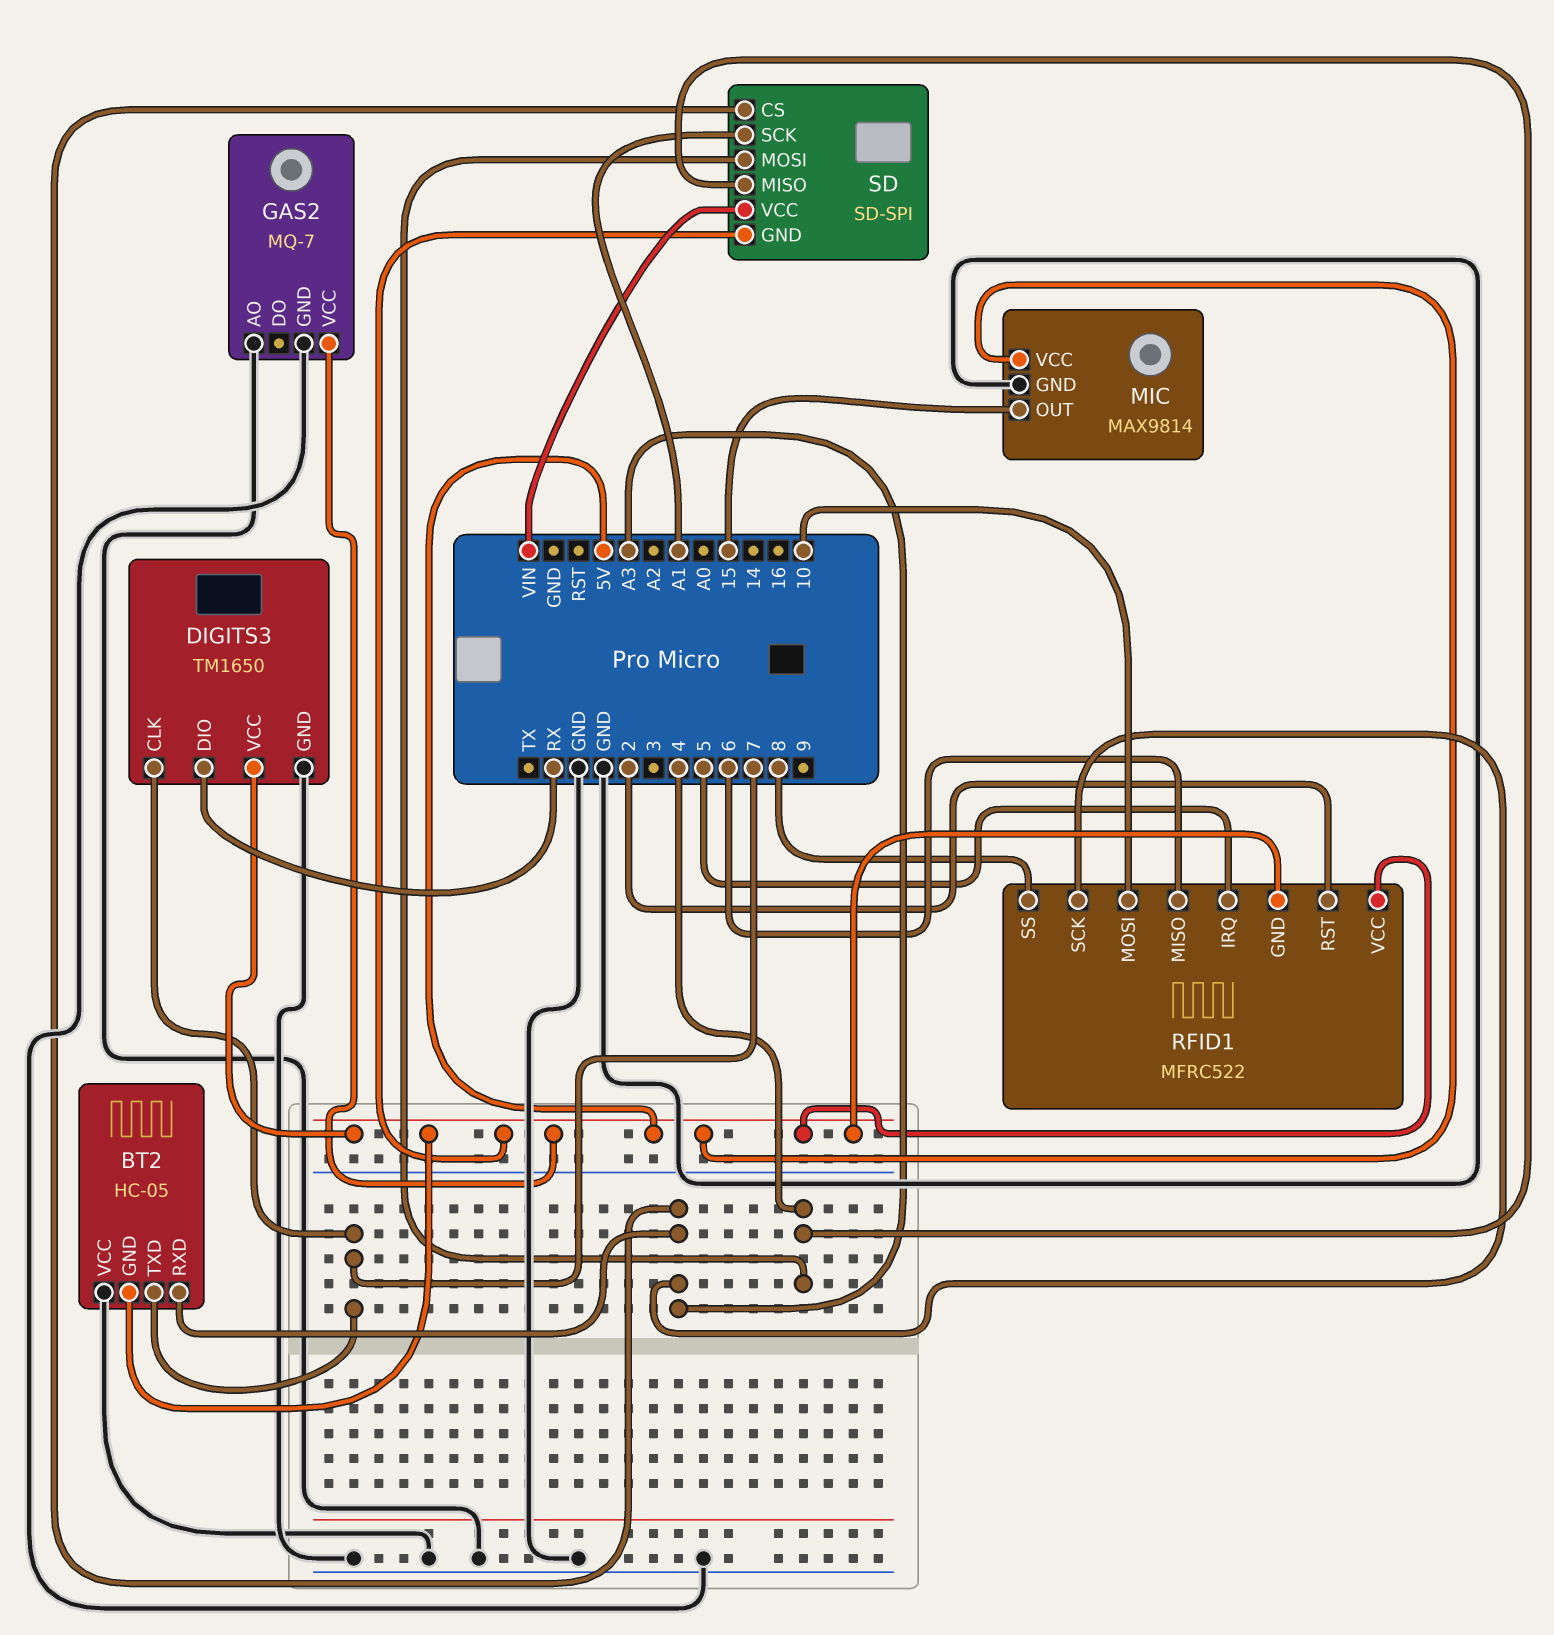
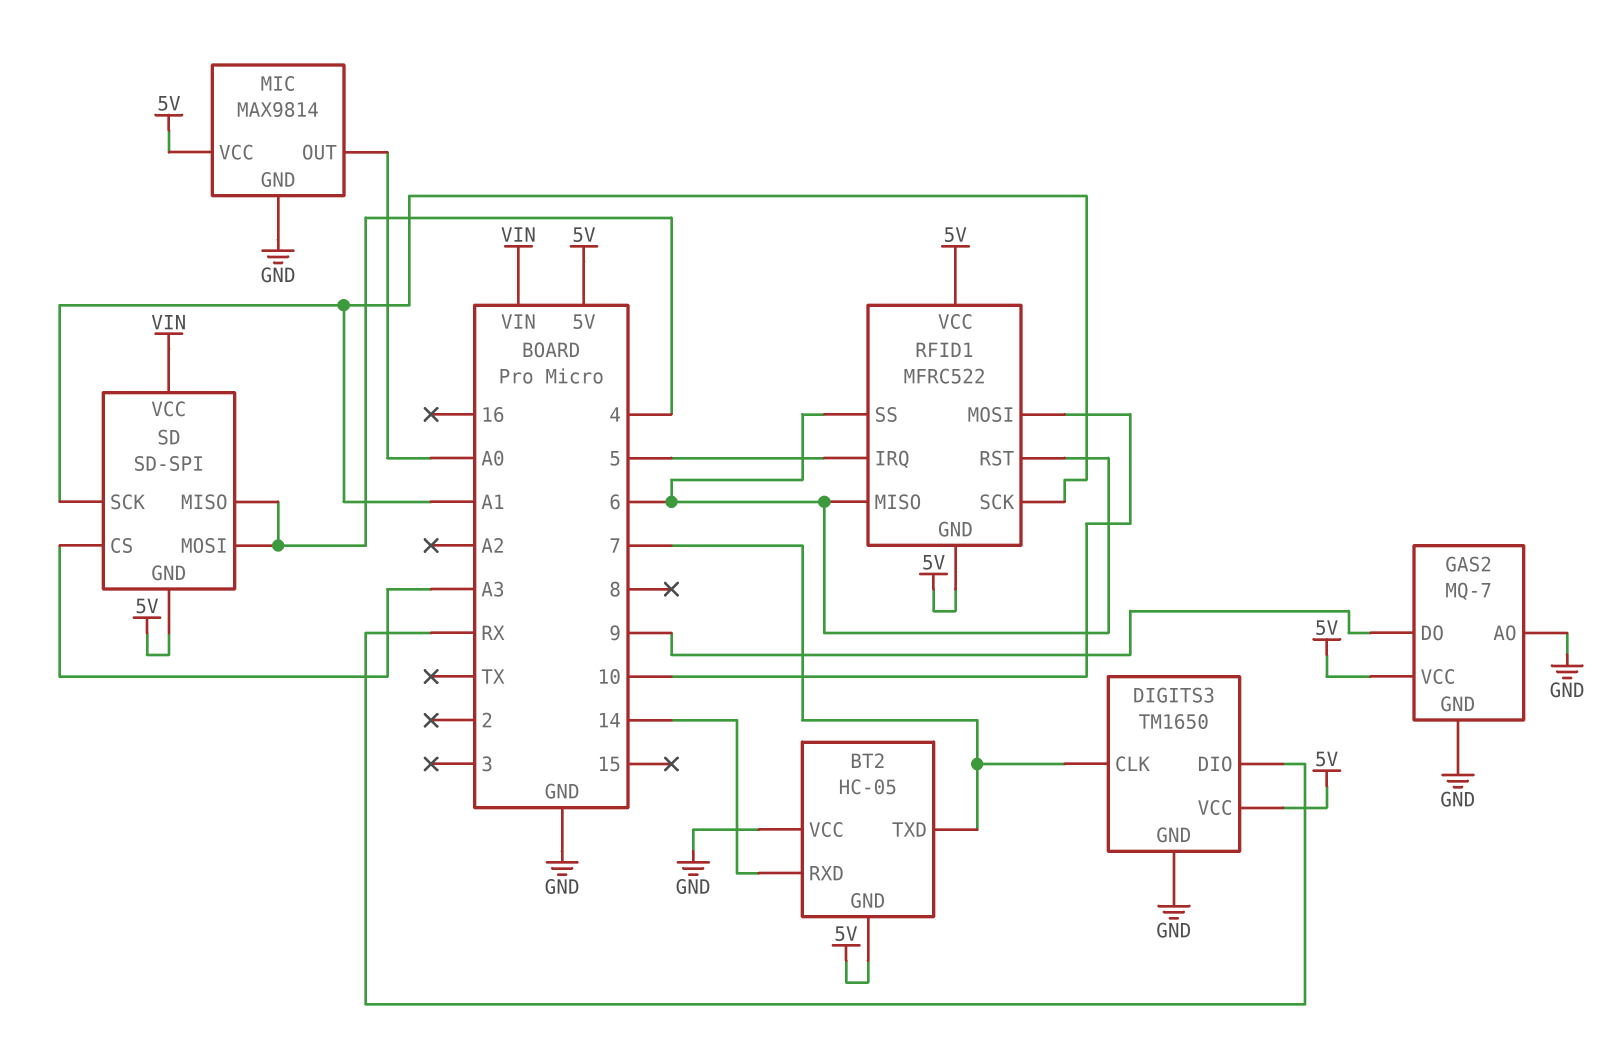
BT2 pin RXD: A3 -> 14
GAS2 pin DO: none -> 9
MIC pin OUT: 15 -> A0
RFID1 pin RST: 2 -> 6
RFID1 pin SCK: A3 -> A1
RFID1 pin SS: 8 -> 6

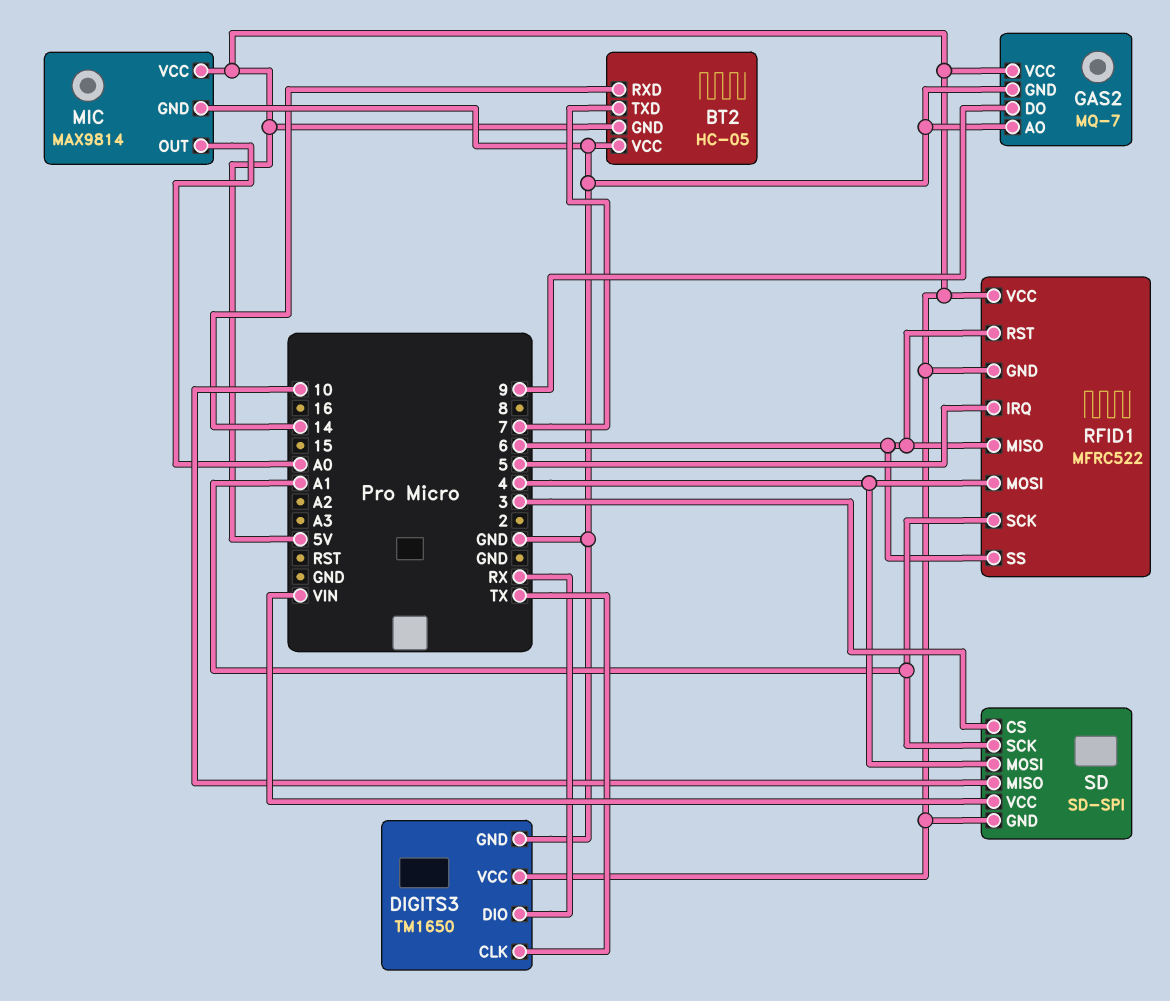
DIGITS3 pin CLK: 7 -> TX
RFID1 pin MOSI: 10 -> 4
SD pin CS: A3 -> 3
SD pin MISO: 4 -> 10

